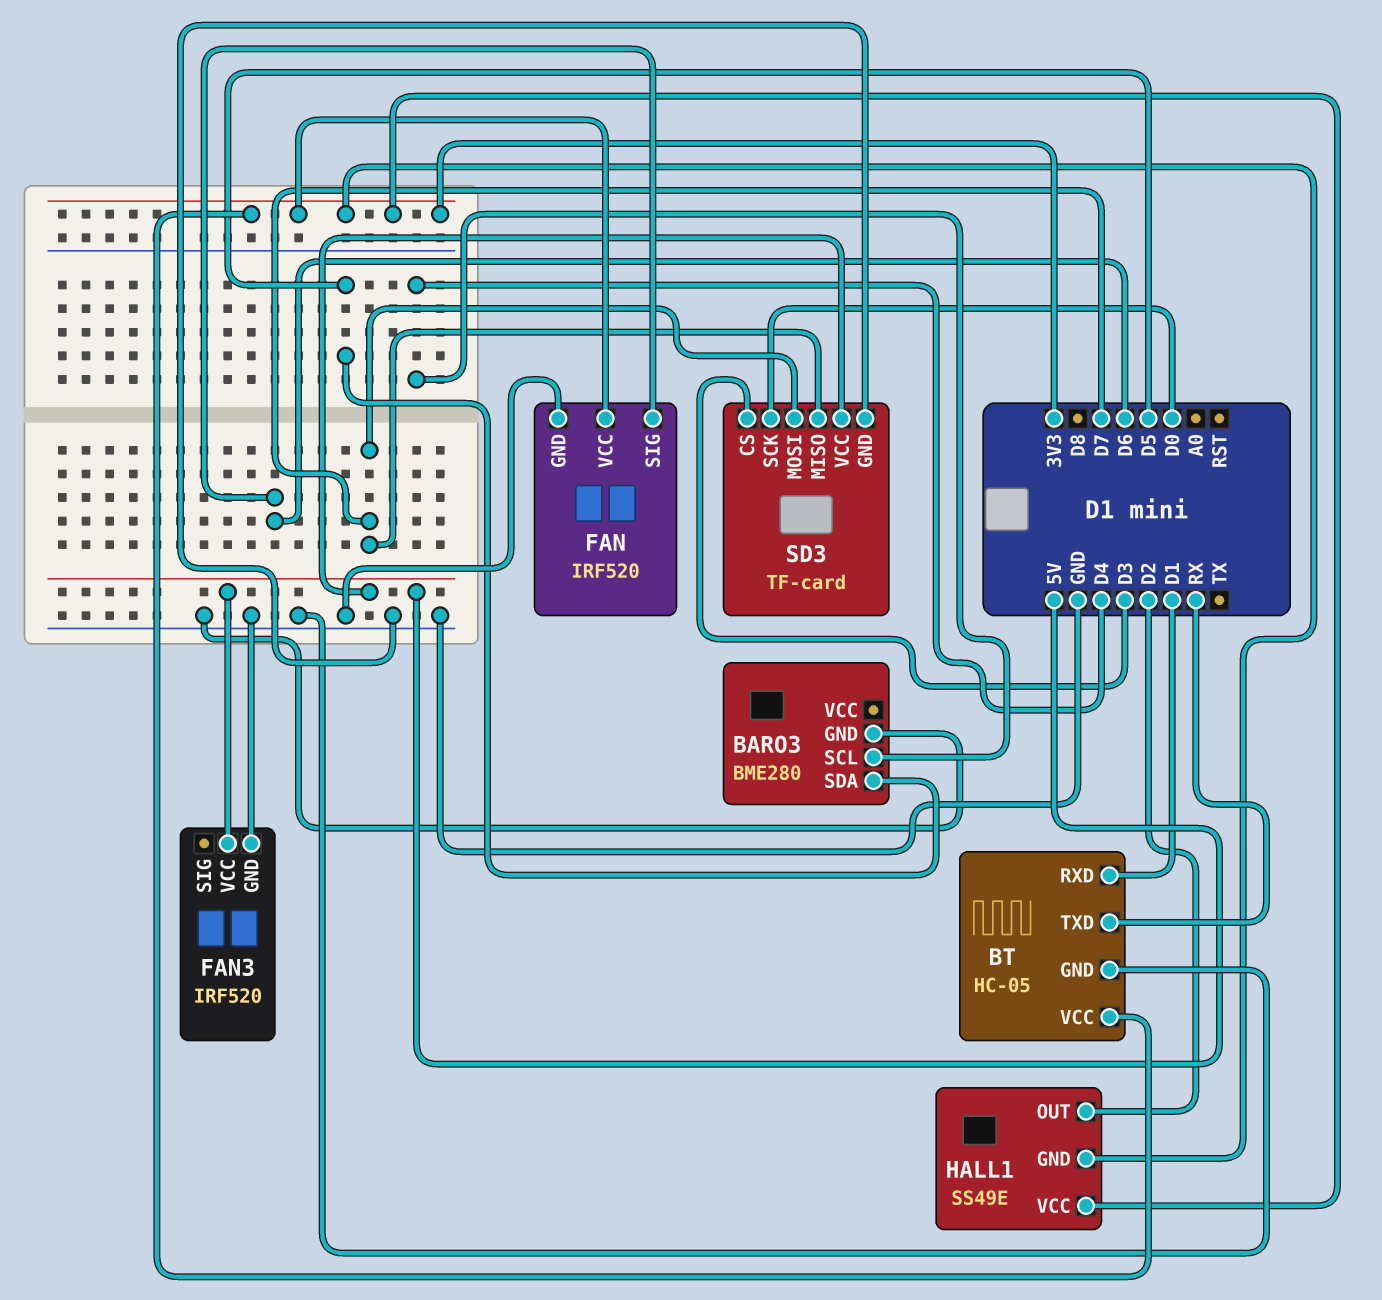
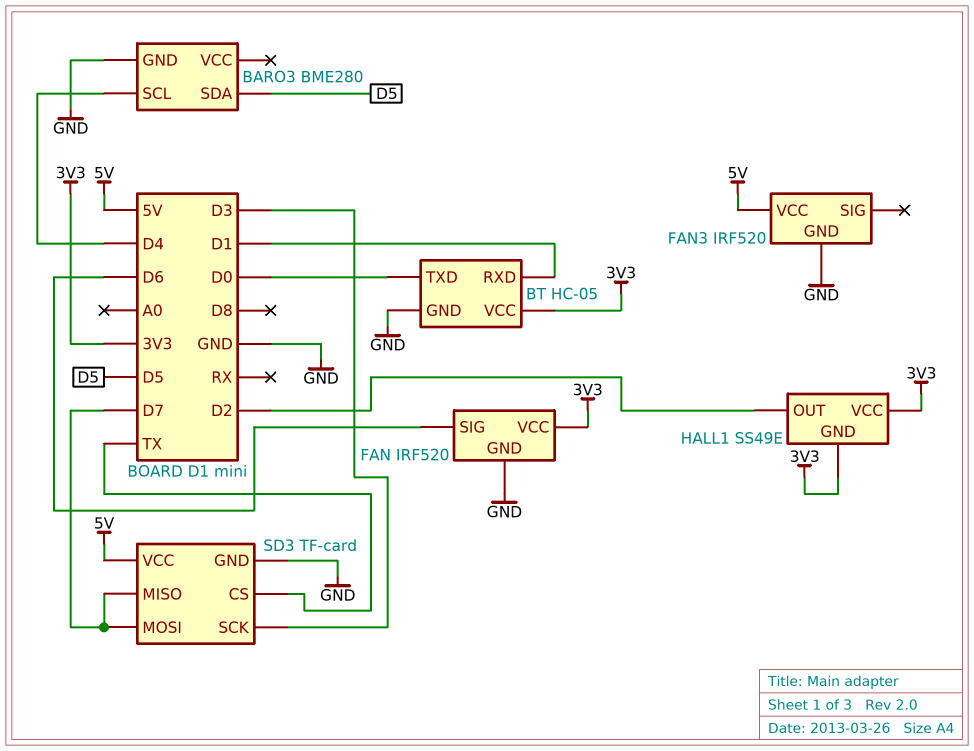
BT pin TXD: RX -> D0
SD3 pin CS: D3 -> TX
SD3 pin SCK: D0 -> D3

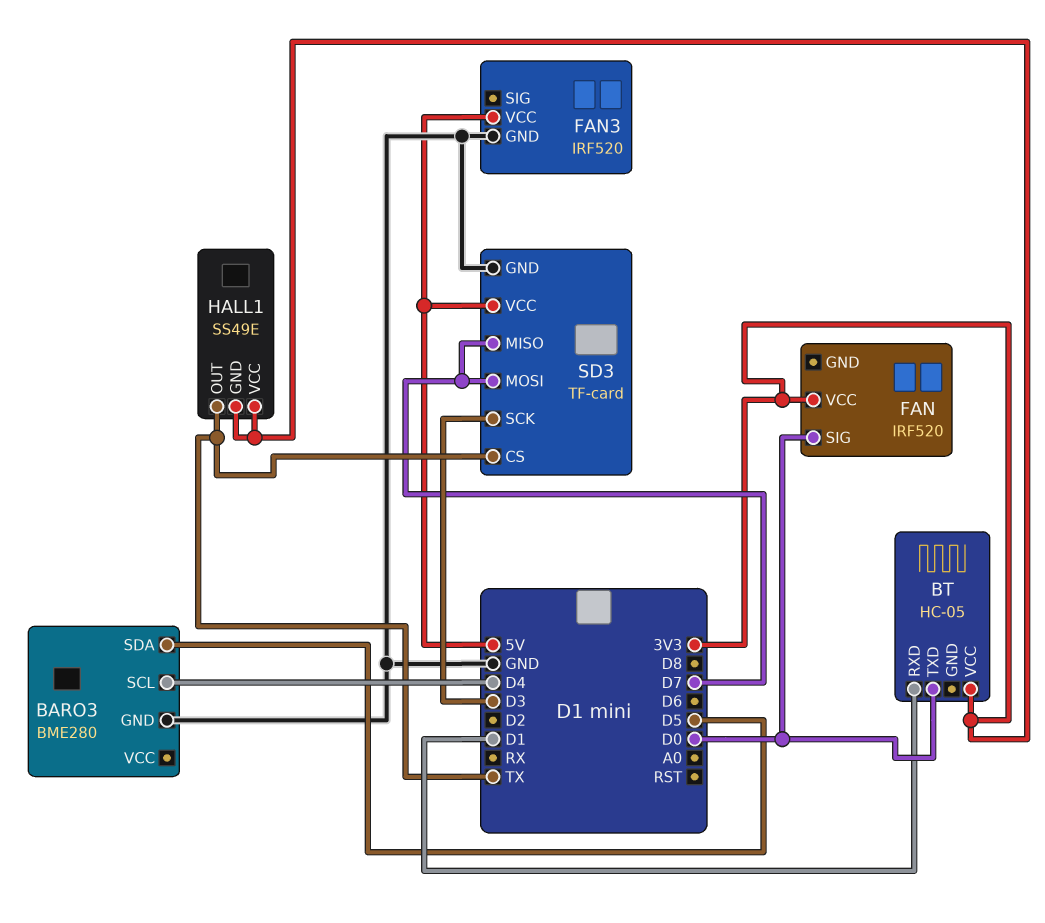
BT pin GND: GND -> none
FAN pin GND: GND -> none
FAN pin SIG: D6 -> D0
HALL1 pin OUT: D2 -> TX

